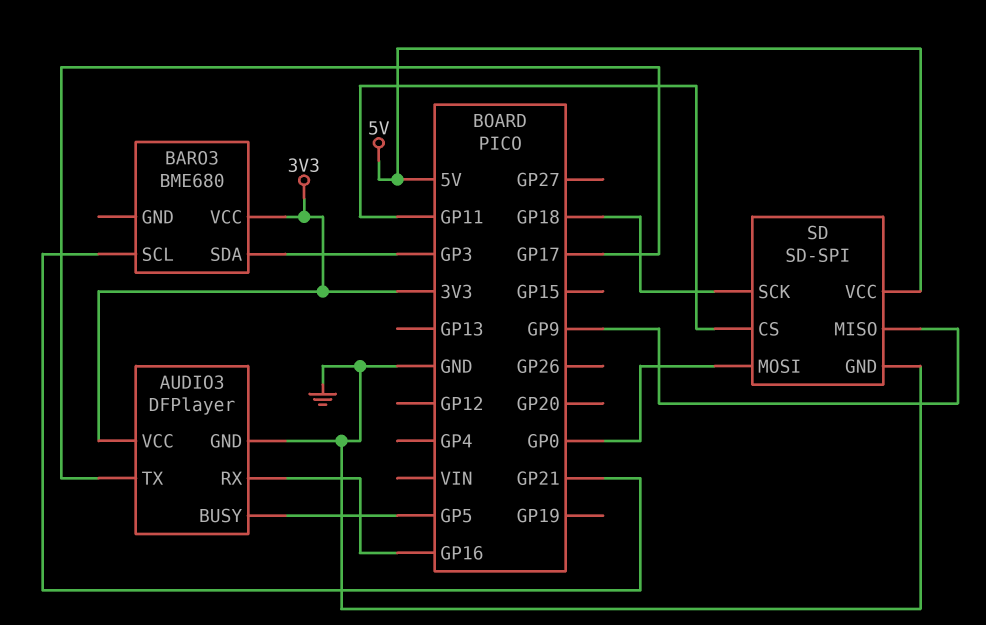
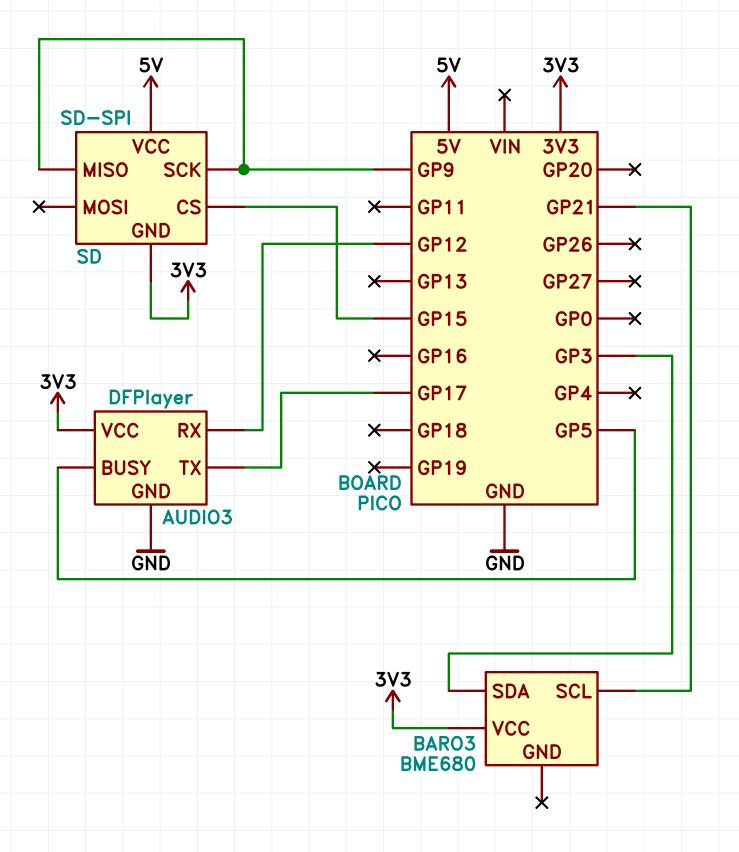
AUDIO3 pin RX: GP16 -> GP12
SD pin CS: GP11 -> GP15
SD pin GND: GND -> 3V3
SD pin MOSI: GP0 -> none
SD pin SCK: GP18 -> GP9

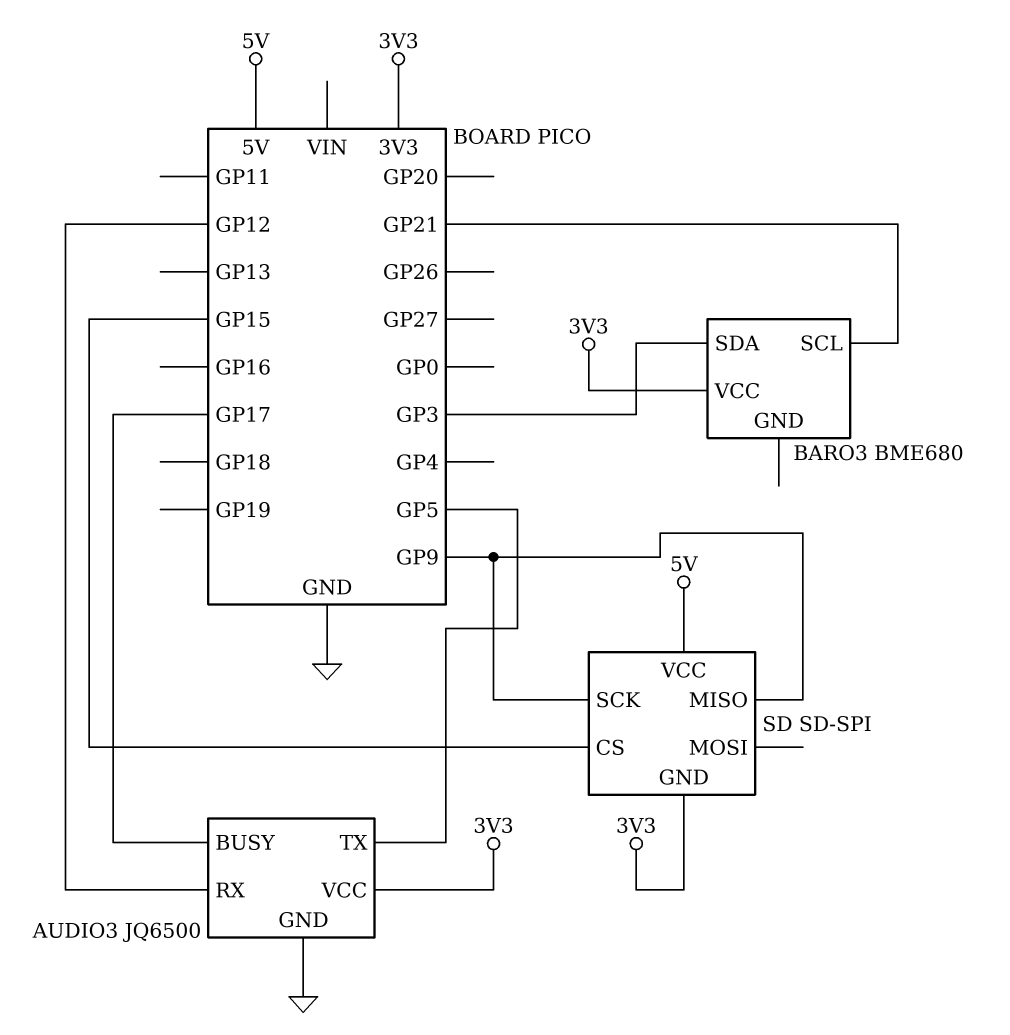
AUDIO3: DFPlayer -> JQ6500
AUDIO3 pin BUSY: GP5 -> GP17
AUDIO3 pin TX: GP17 -> GP5

